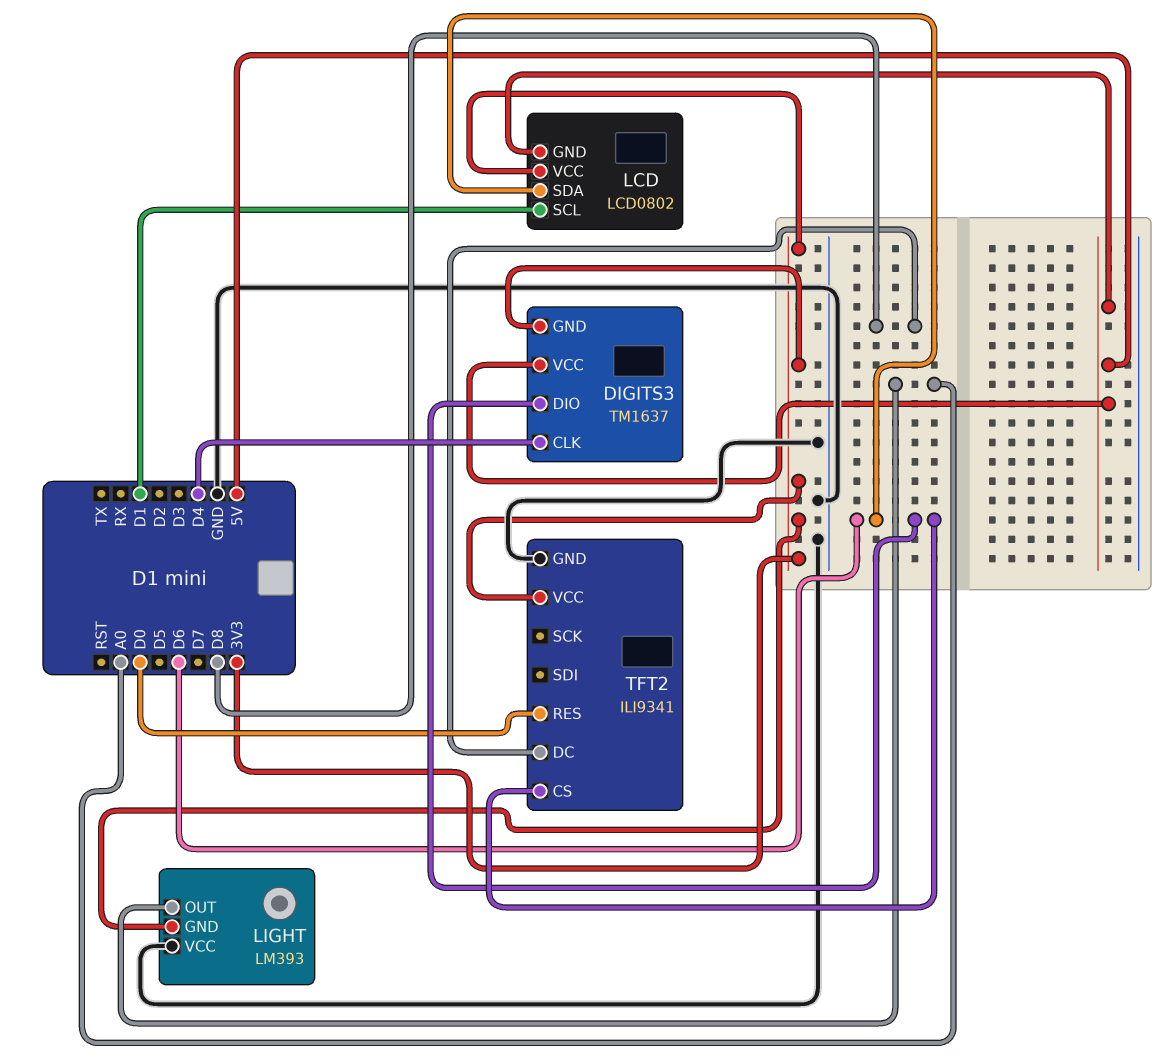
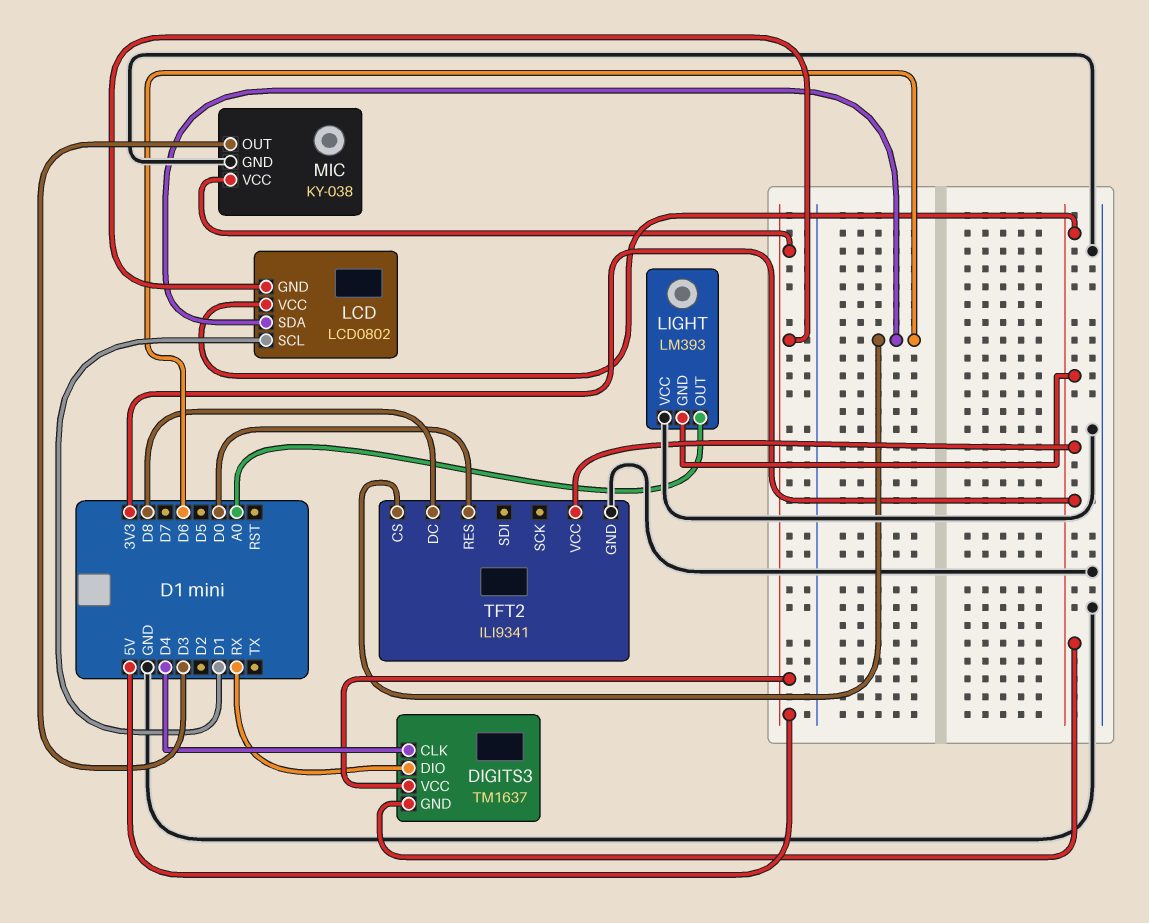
DIGITS3 pin DIO: D6 -> RX
MIC: none -> KY-038
MIC pin GND: none -> GND
MIC pin OUT: none -> D3
MIC pin VCC: none -> 5V

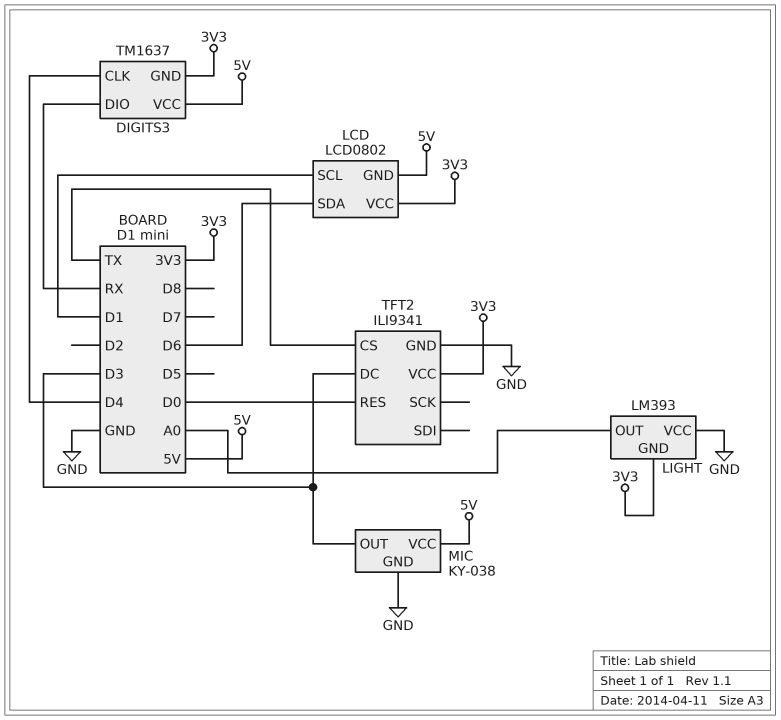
TFT2 pin CS: D6 -> TX
TFT2 pin DC: D8 -> D3

